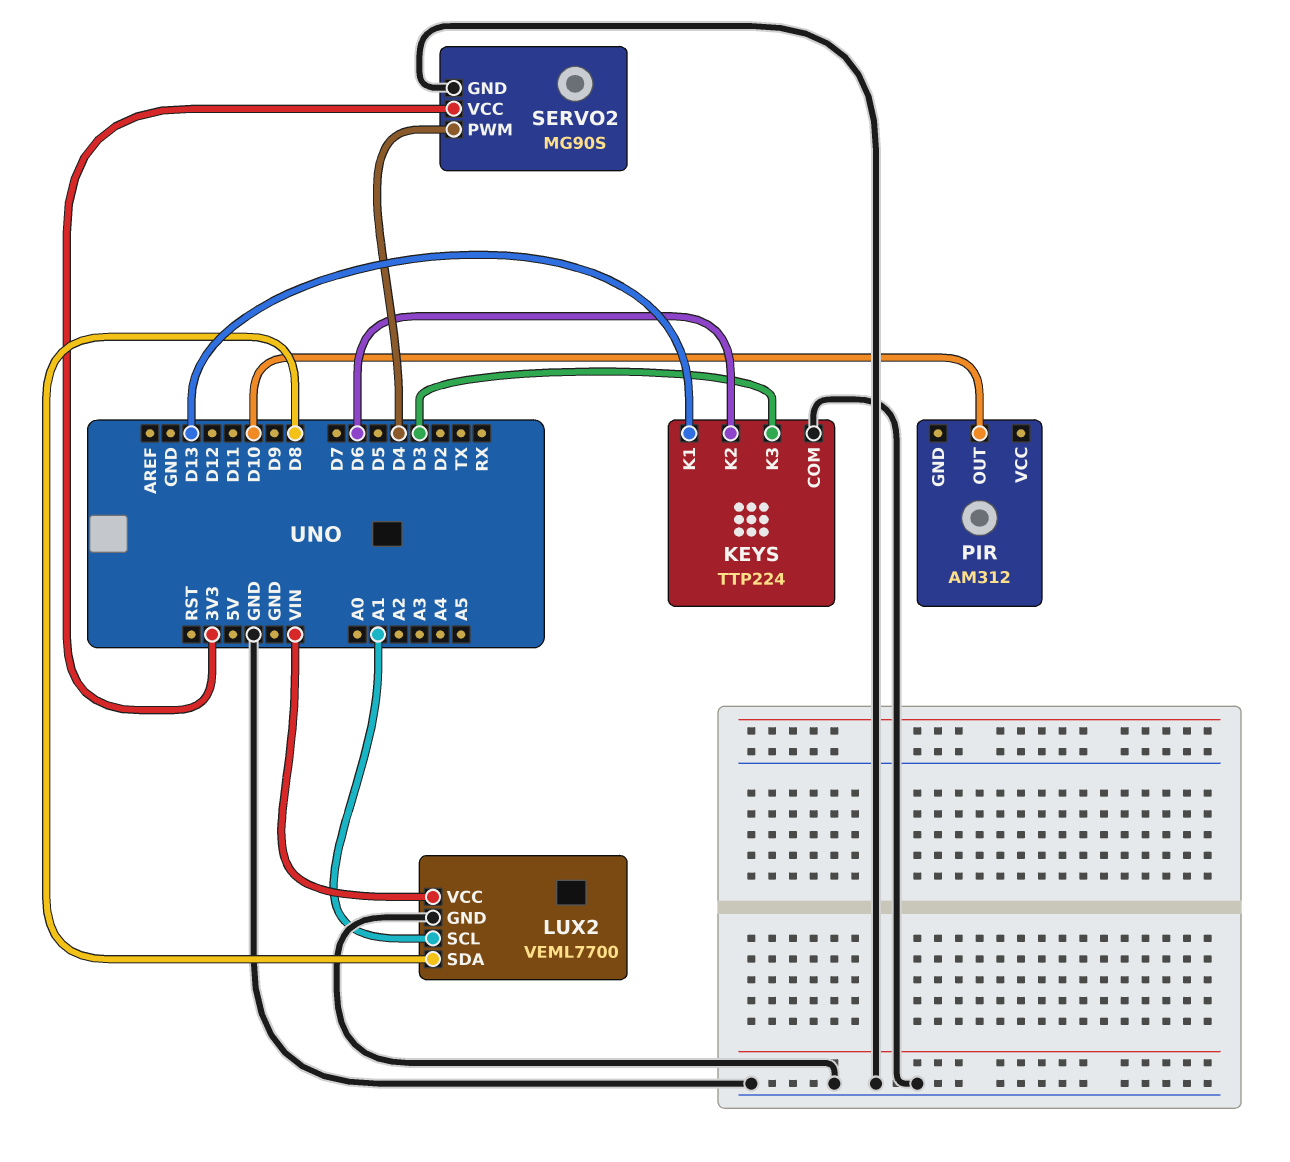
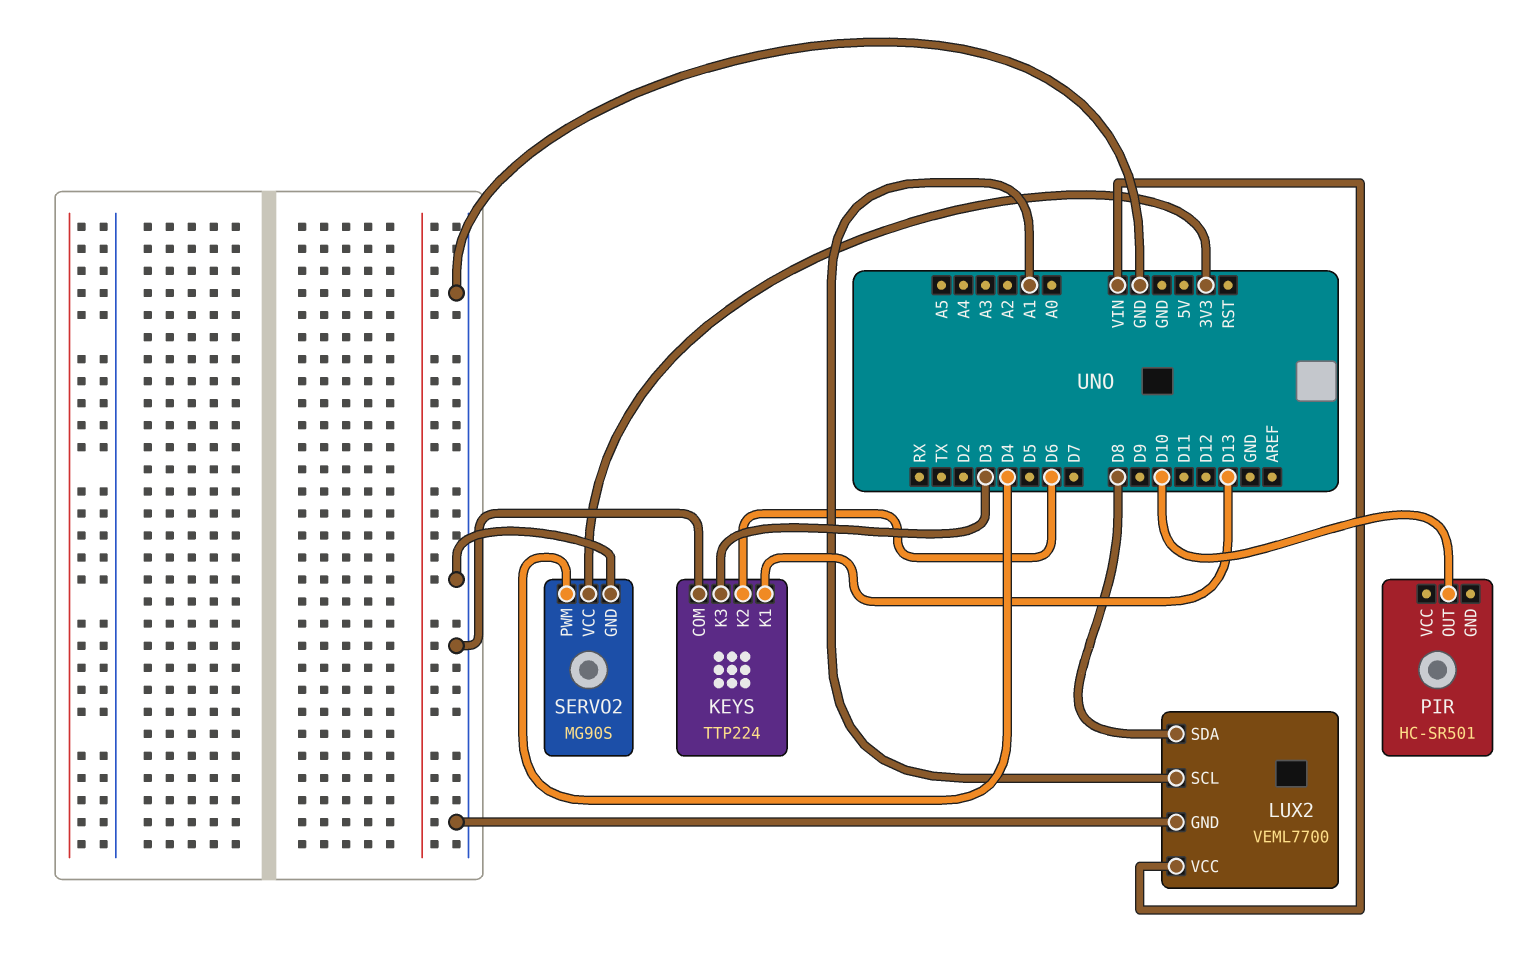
PIR: AM312 -> HC-SR501

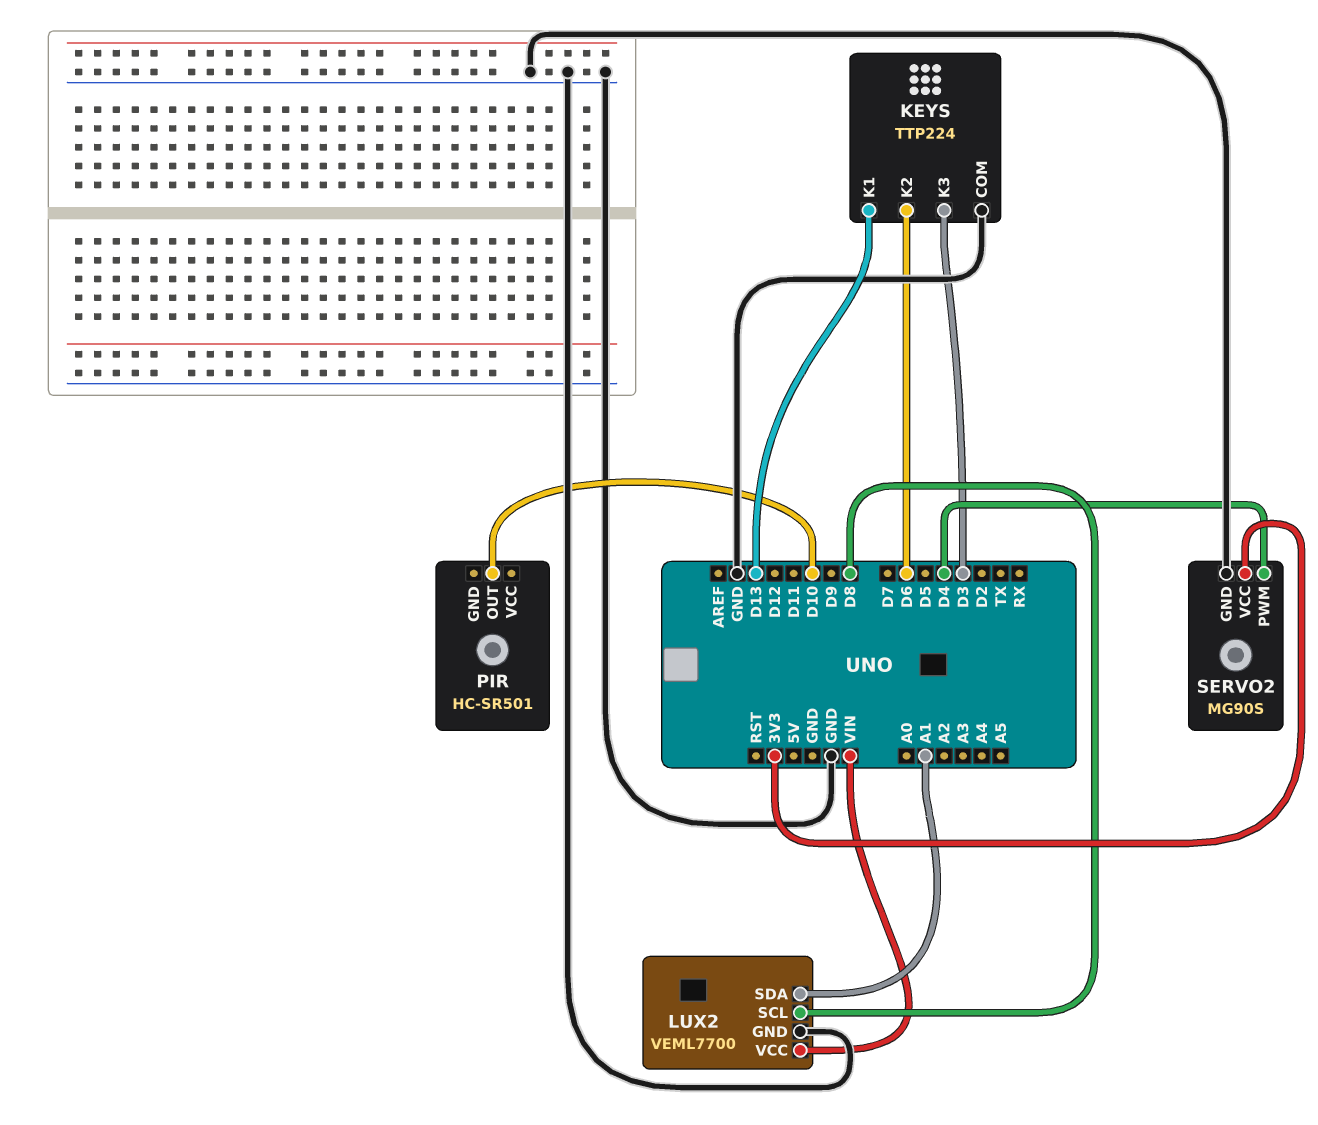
LUX2 pin SCL: A1 -> D8
LUX2 pin SDA: D8 -> A1

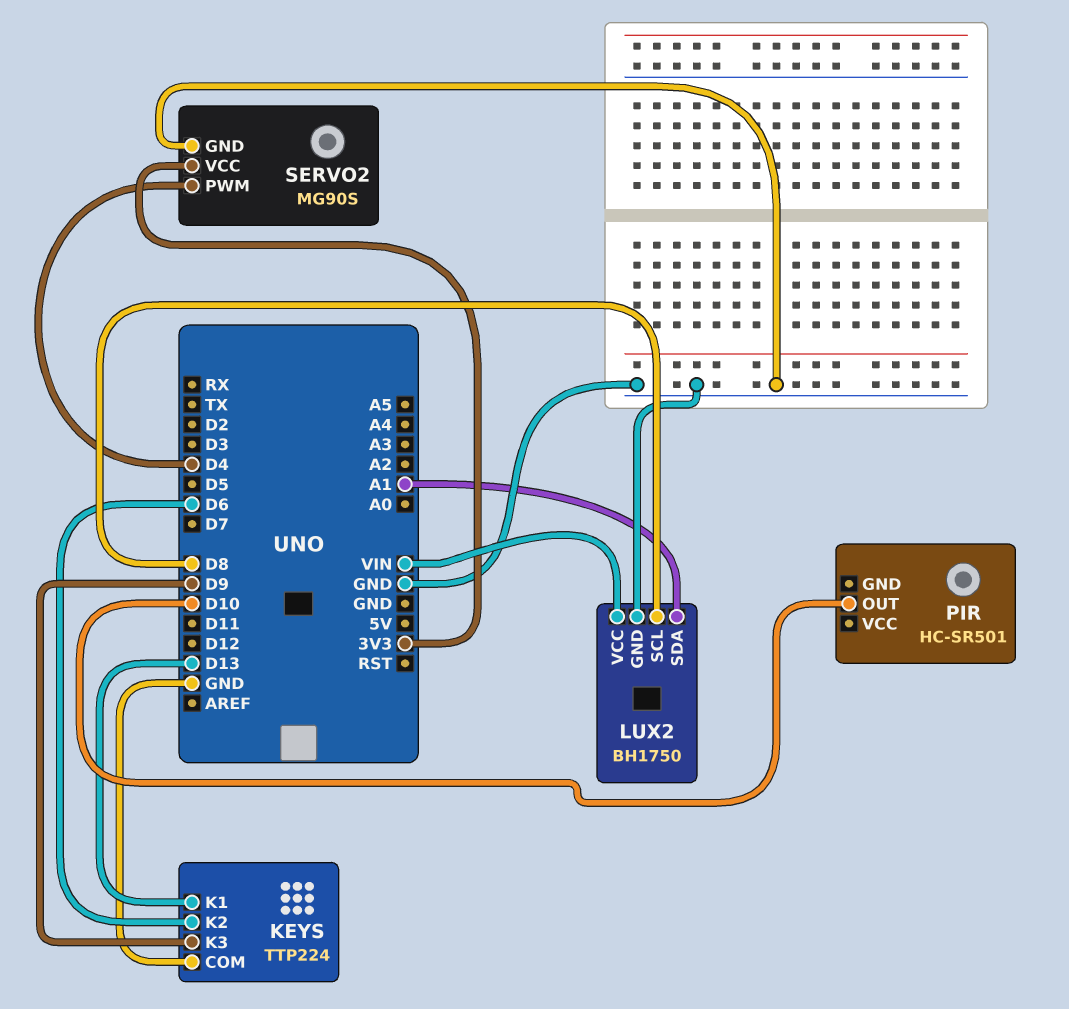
KEYS pin K3: D3 -> D9
LUX2: VEML7700 -> BH1750

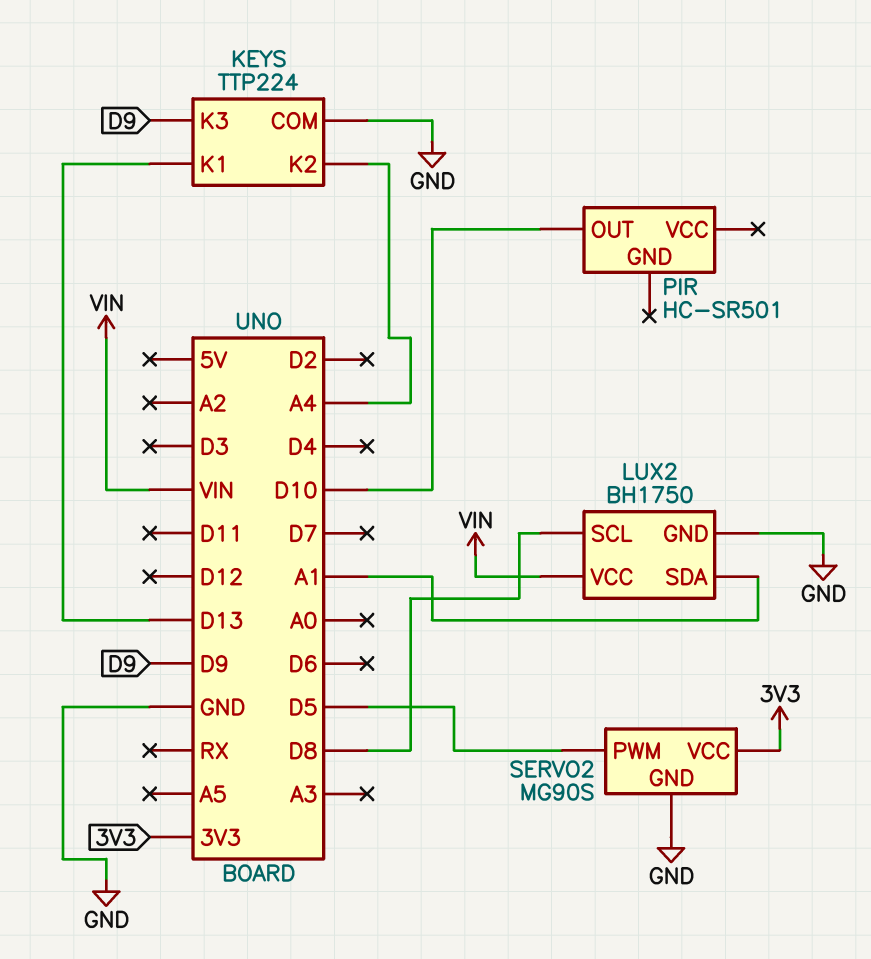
KEYS pin K2: D6 -> A4
SERVO2 pin PWM: D4 -> D5

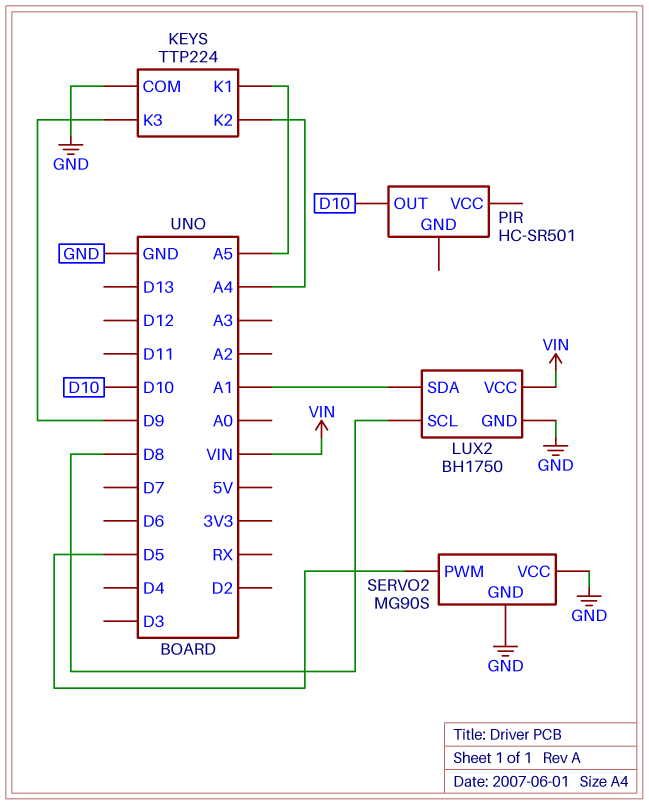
KEYS pin K1: D13 -> A5
SERVO2 pin VCC: 3V3 -> GND

